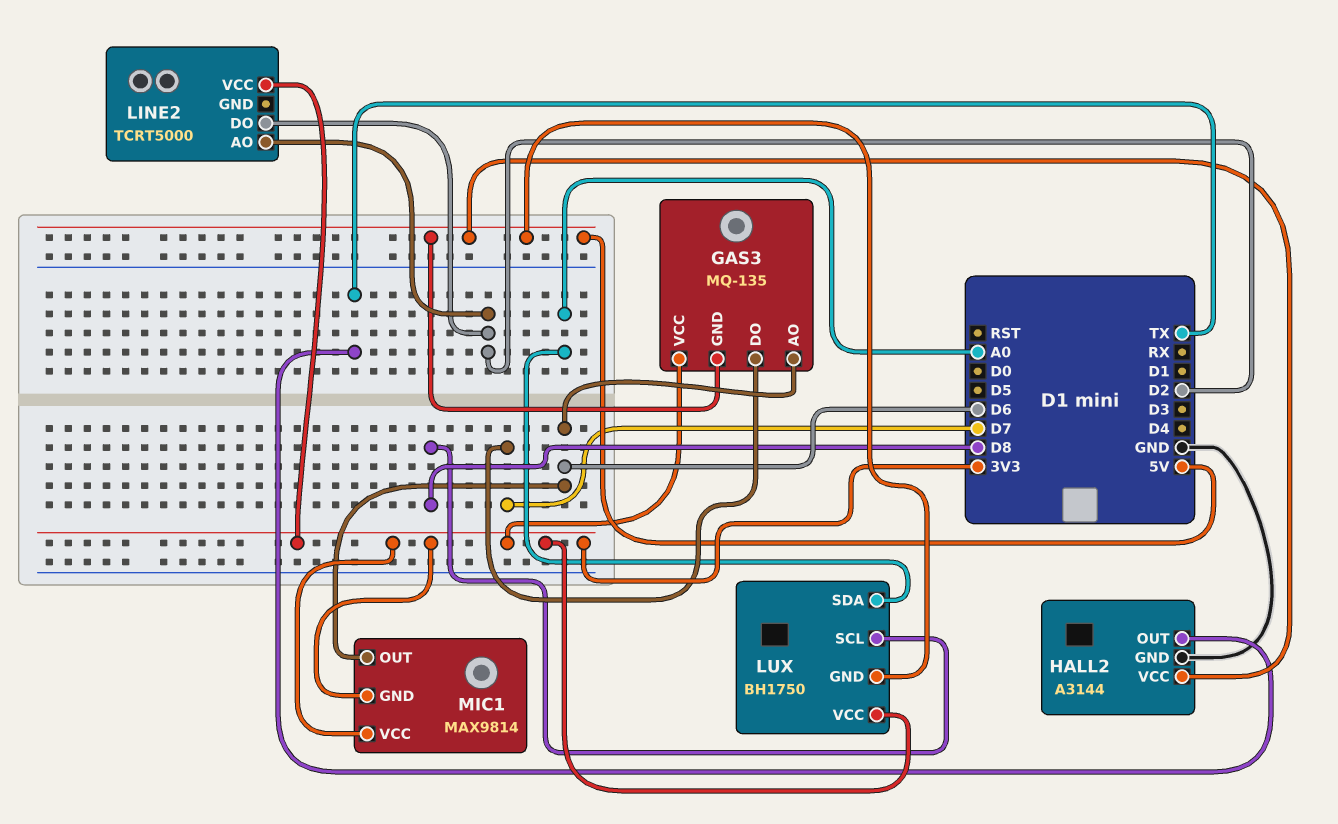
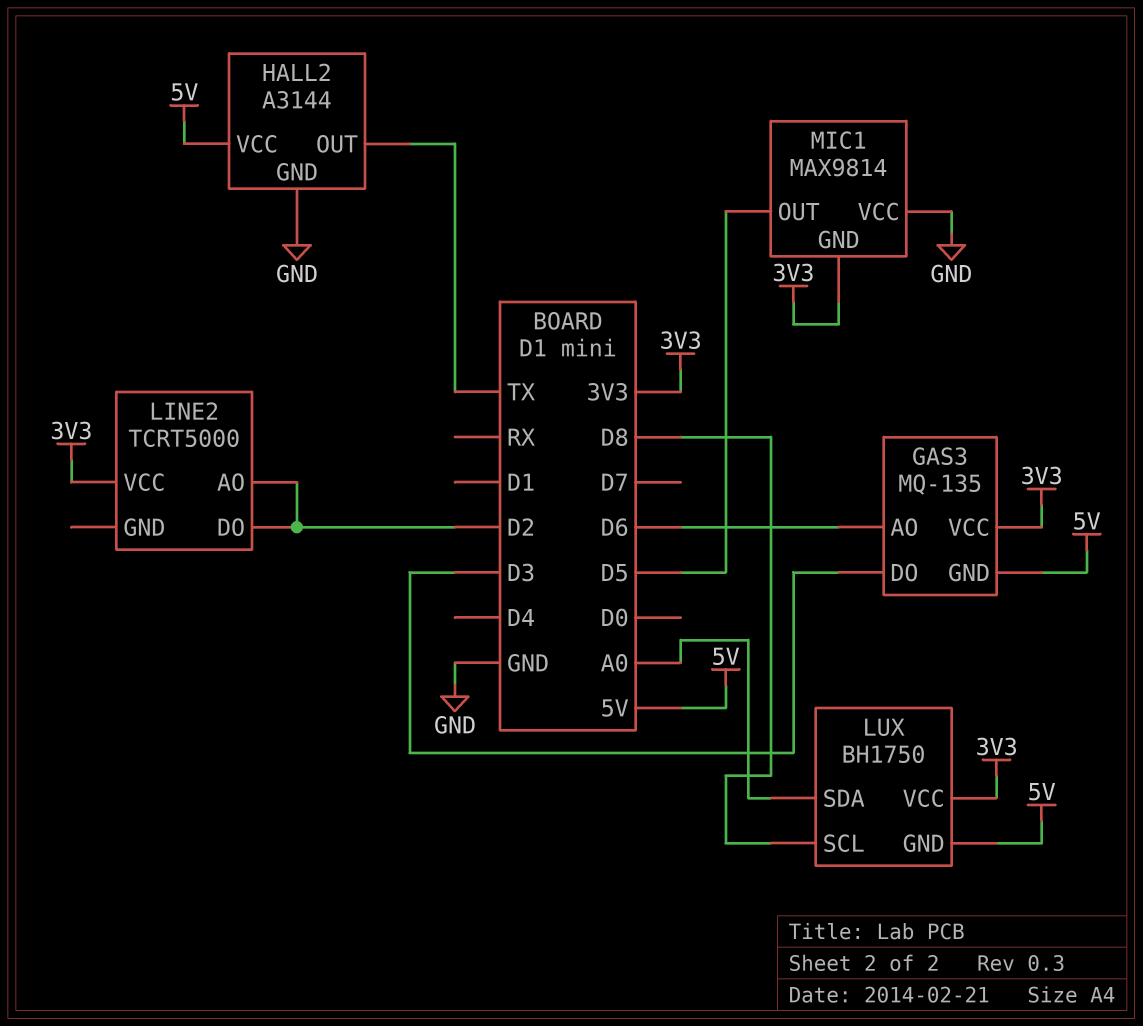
GAS3 pin DO: D7 -> D3
MIC1 pin OUT: D6 -> D5
MIC1 pin VCC: 3V3 -> GND

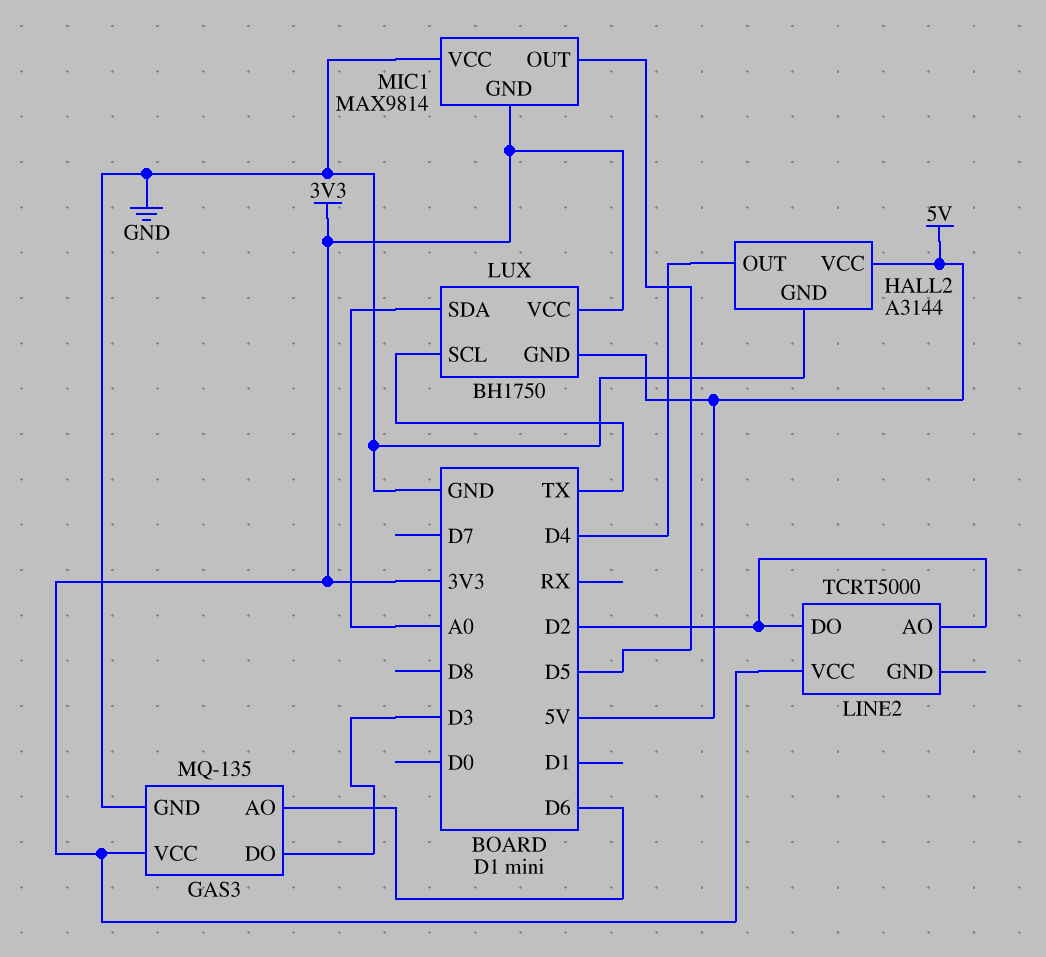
GAS3 pin GND: 5V -> GND
HALL2 pin OUT: TX -> D4
LUX pin SCL: D8 -> TX

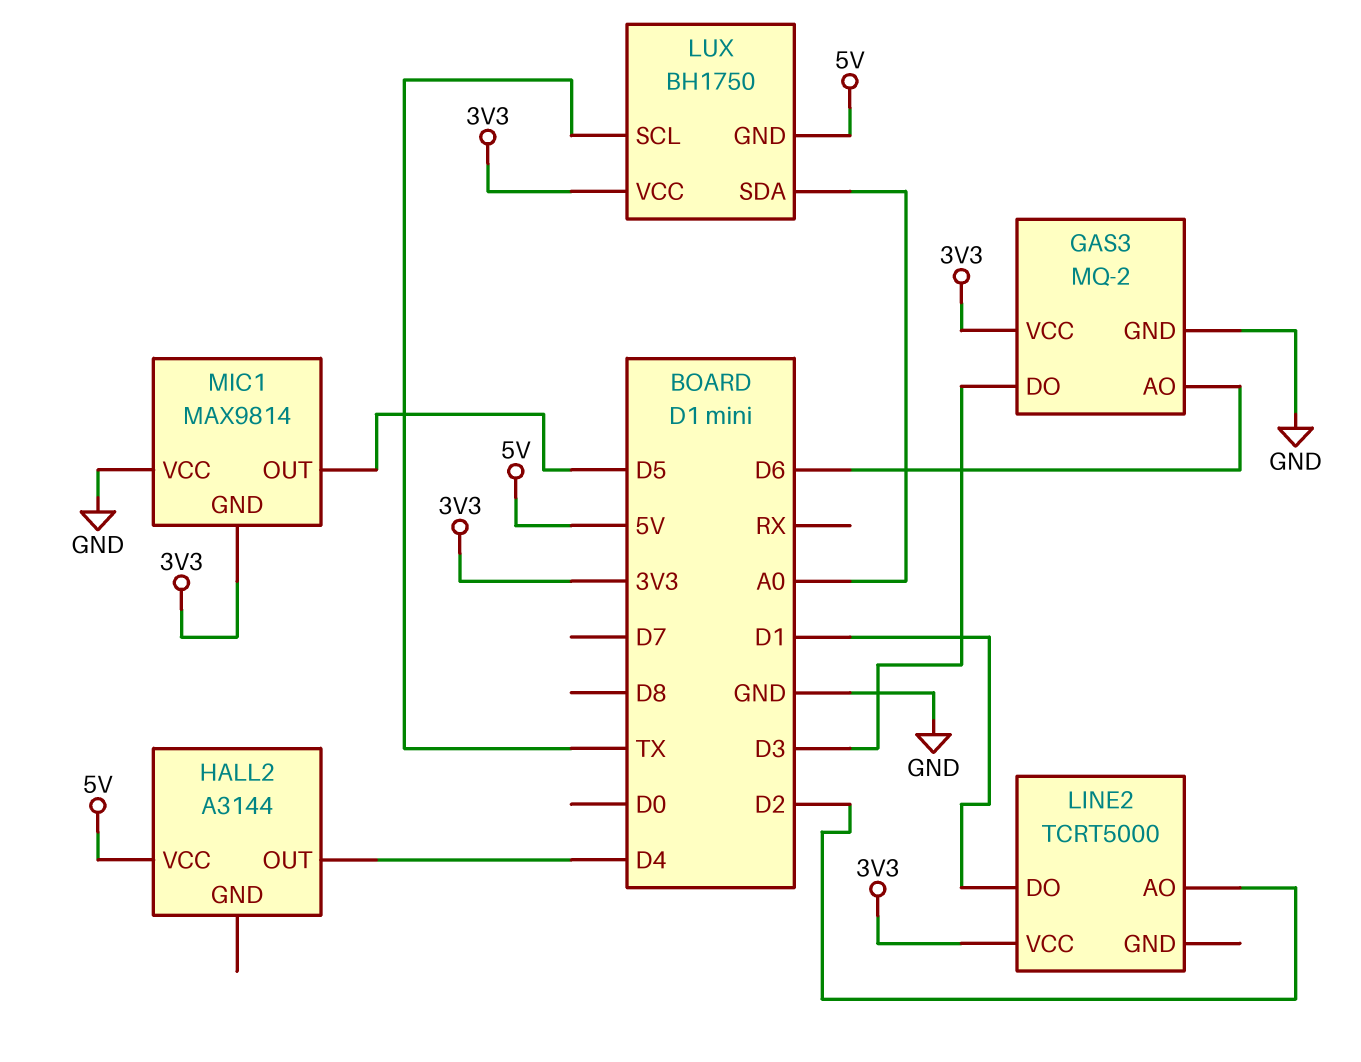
GAS3: MQ-135 -> MQ-2
HALL2 pin GND: GND -> none
LINE2 pin DO: D2 -> D1

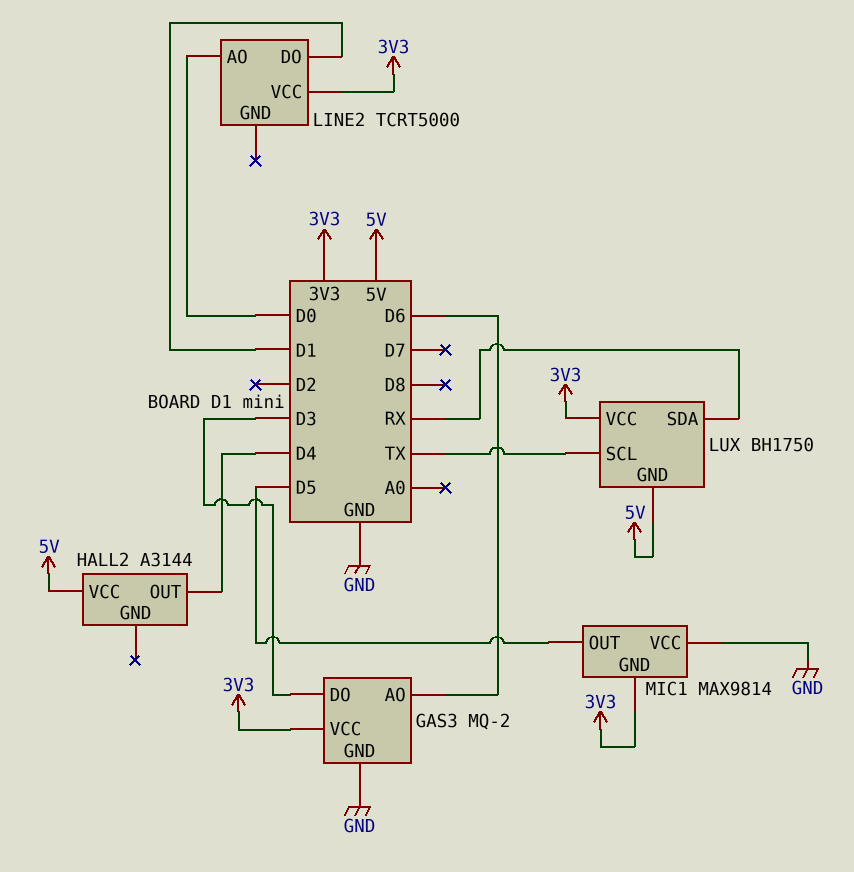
LINE2 pin AO: D2 -> D0
LUX pin SDA: A0 -> RX

